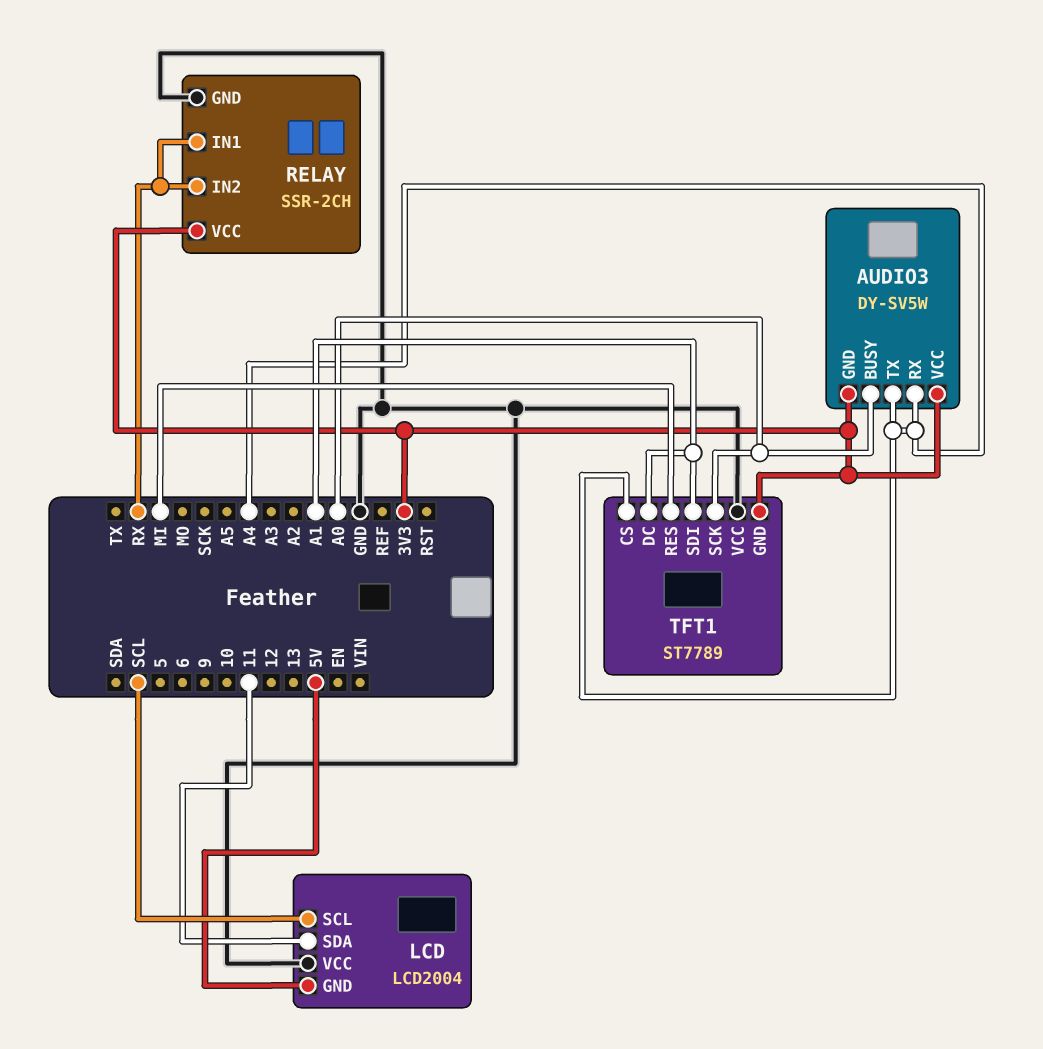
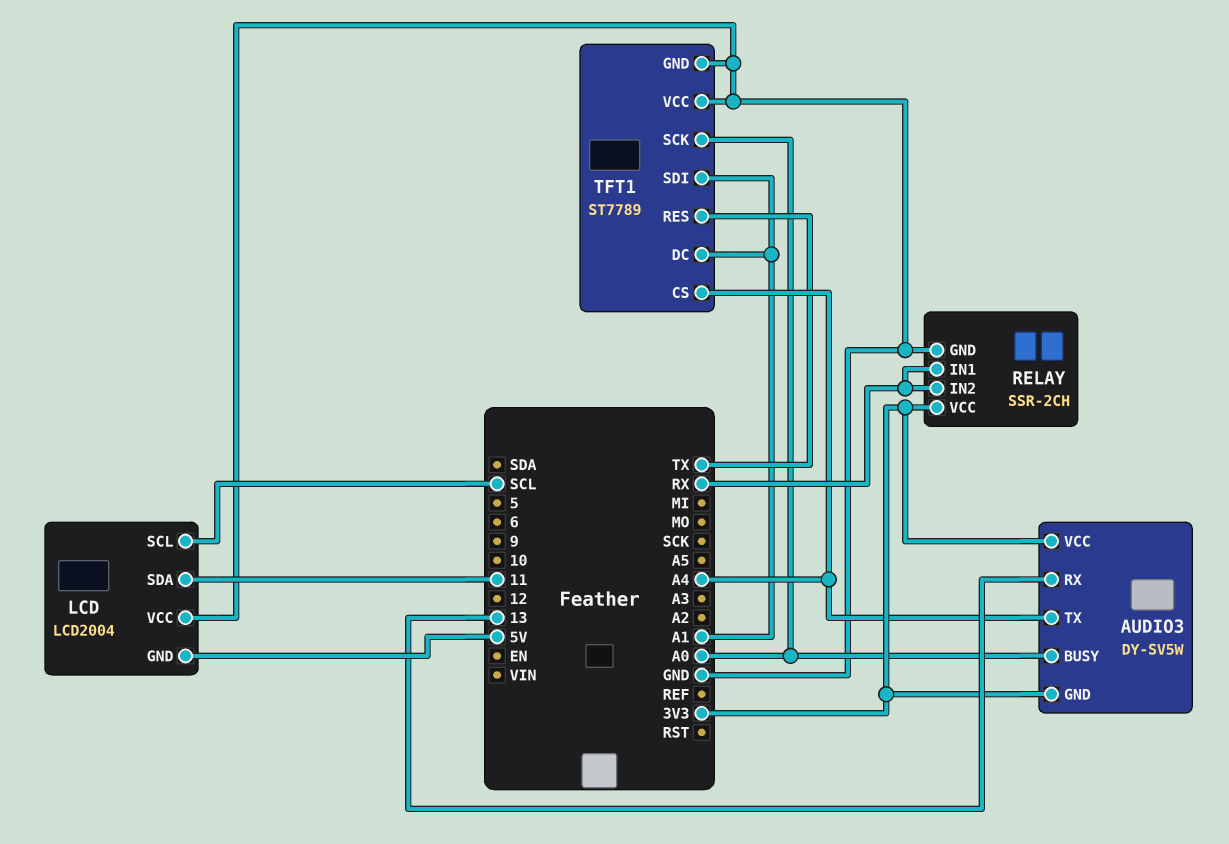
AUDIO3 pin RX: A4 -> 13
TFT1 pin GND: 3V3 -> GND
TFT1 pin RES: MI -> TX

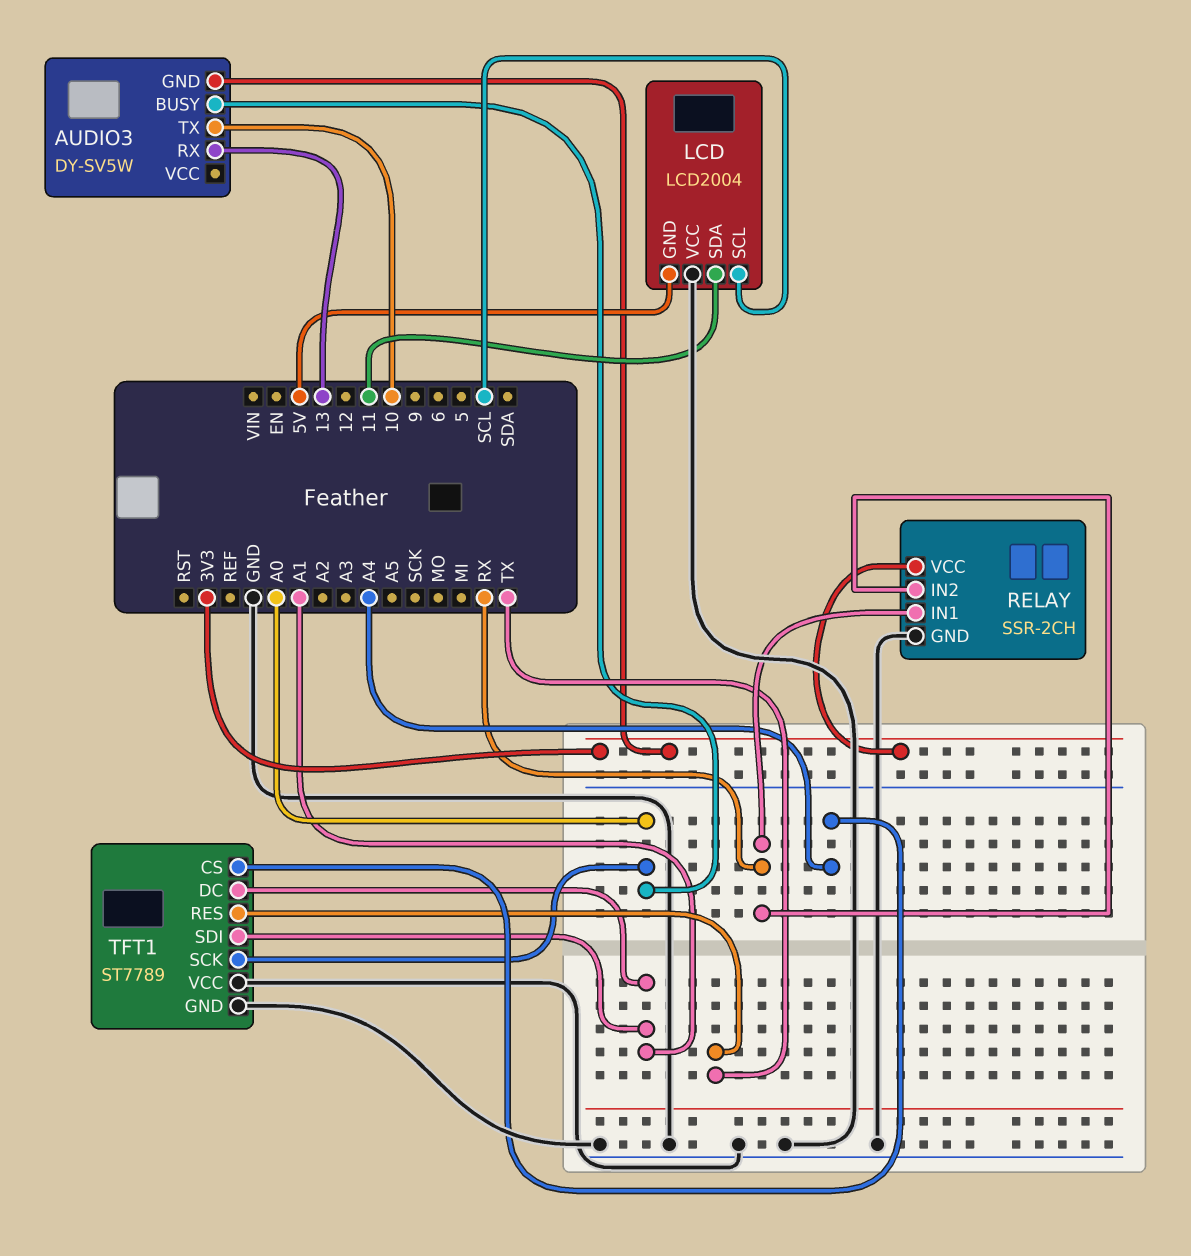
AUDIO3 pin TX: A4 -> 10
AUDIO3 pin VCC: 3V3 -> none

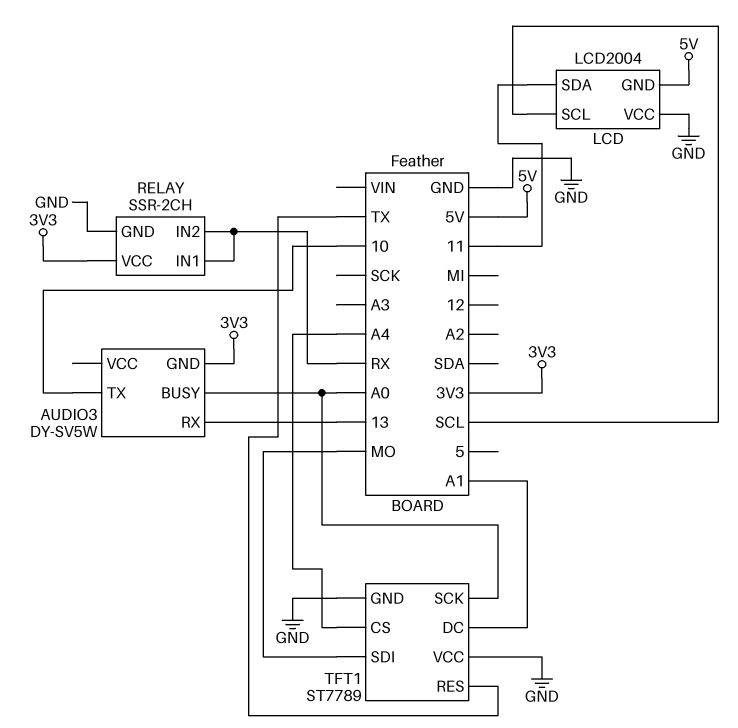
TFT1 pin SDI: A1 -> MO

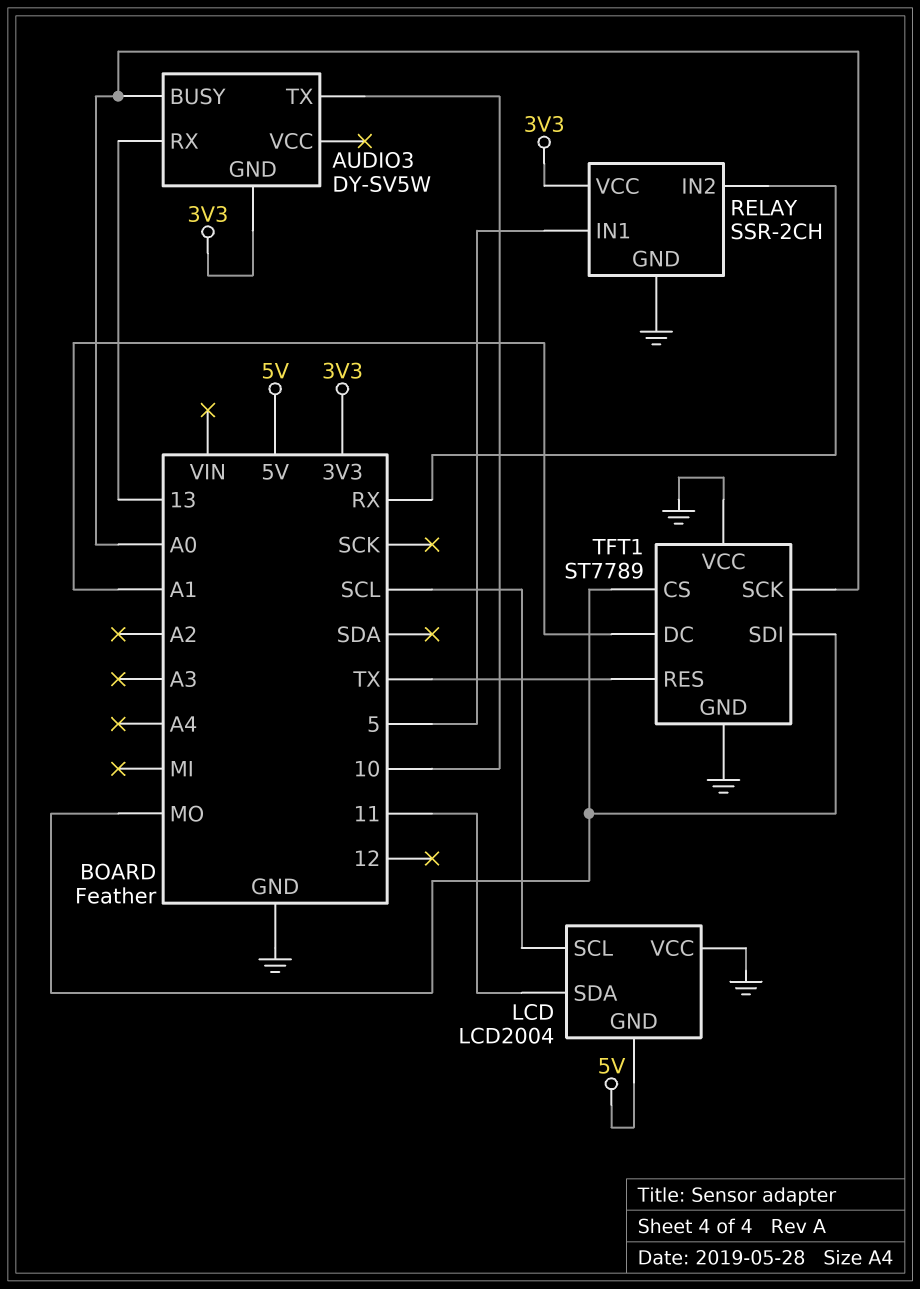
RELAY pin IN1: RX -> 5
TFT1 pin CS: A4 -> MO

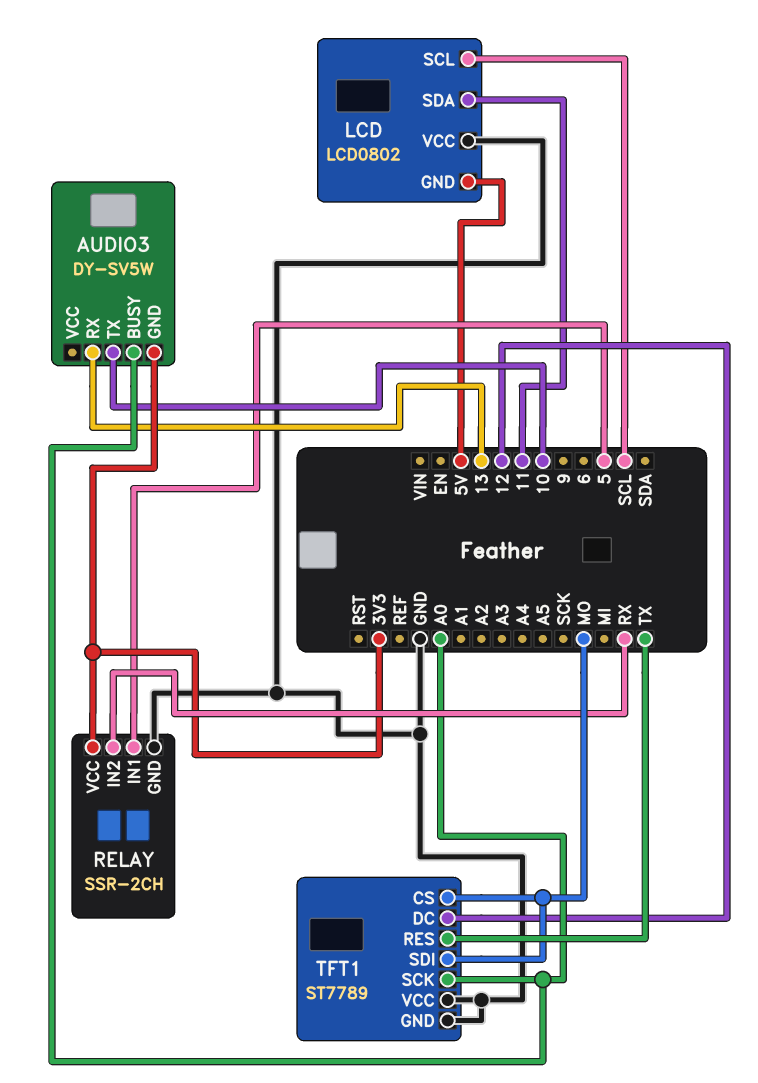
LCD: LCD2004 -> LCD0802
TFT1 pin DC: A1 -> 12

